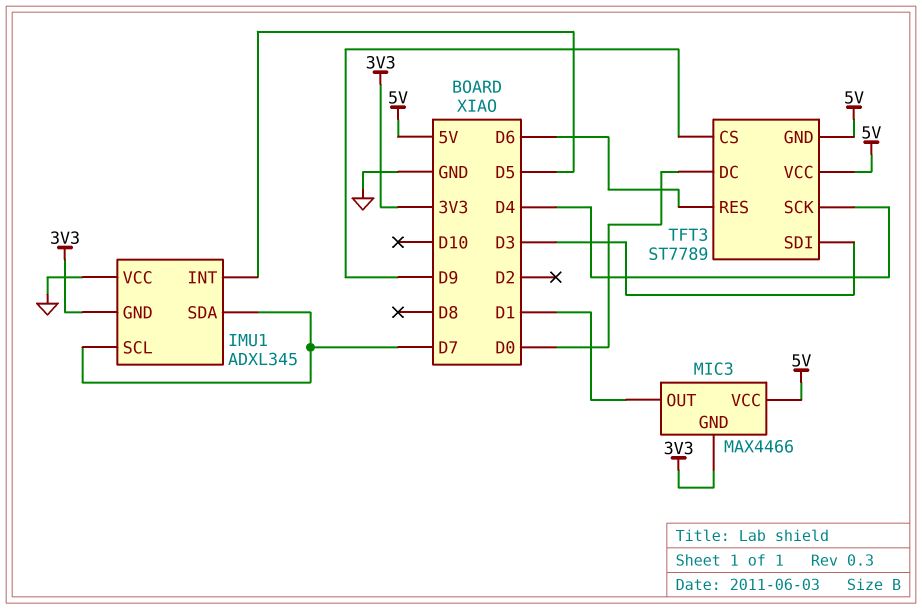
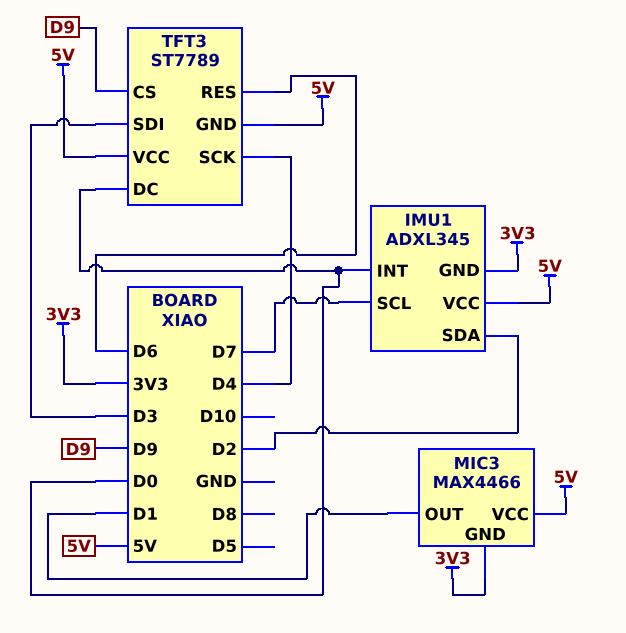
IMU1 pin INT: D5 -> D0
IMU1 pin SDA: D7 -> D2
IMU1 pin VCC: GND -> 5V

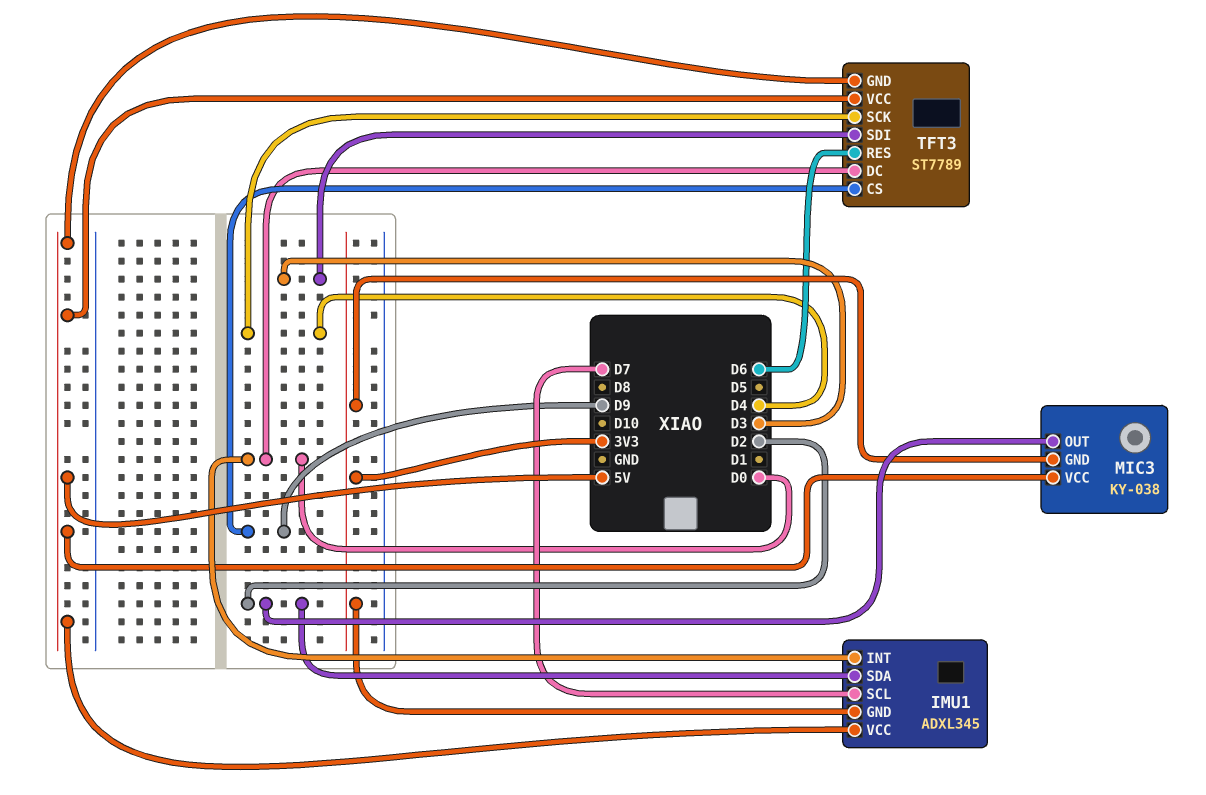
MIC3: MAX4466 -> KY-038
MIC3 pin OUT: D1 -> D2

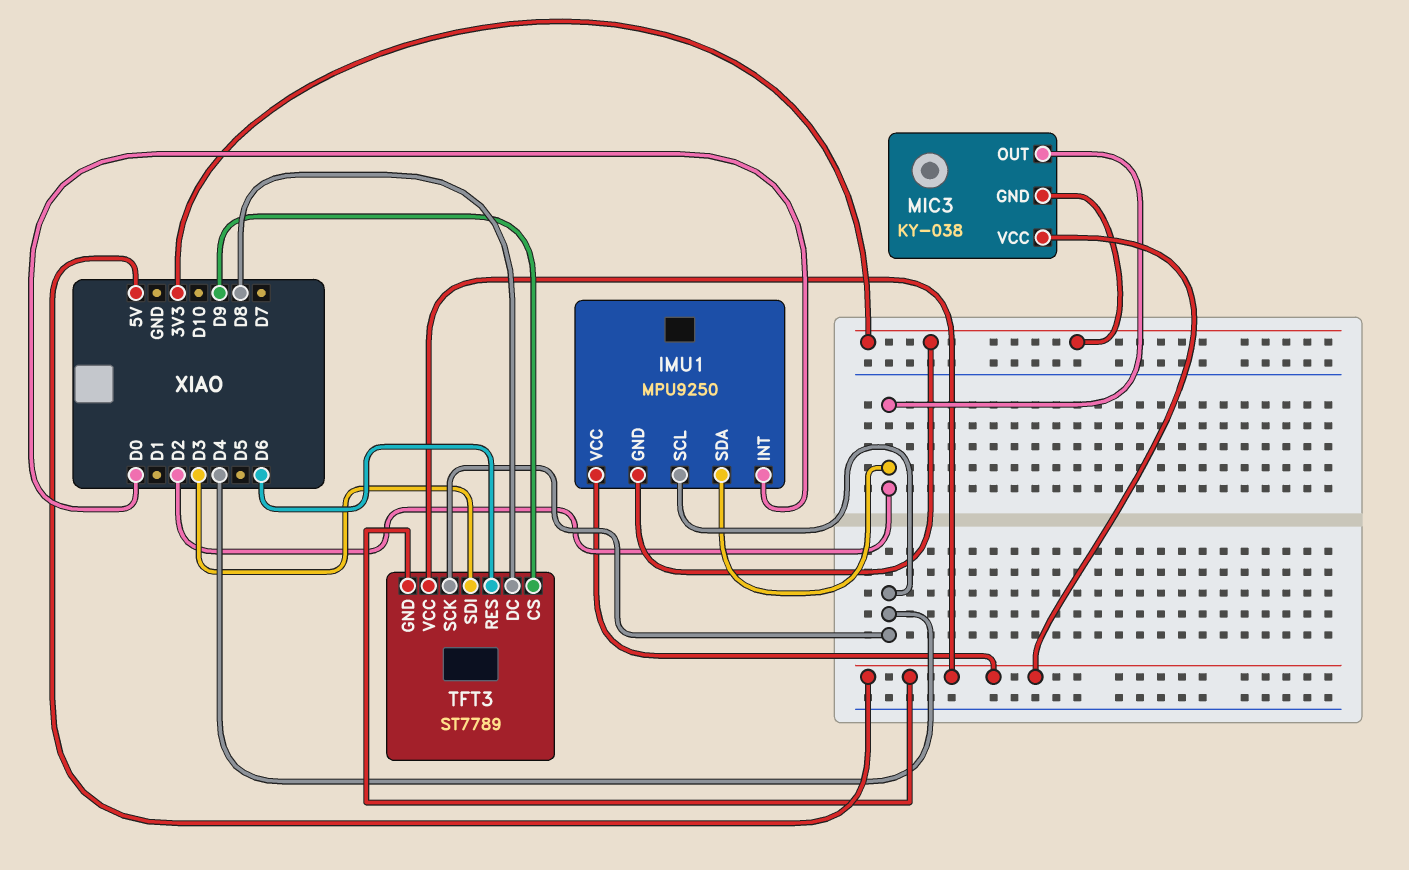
IMU1: ADXL345 -> MPU9250
IMU1 pin SCL: D7 -> D4
TFT3 pin DC: D0 -> D8

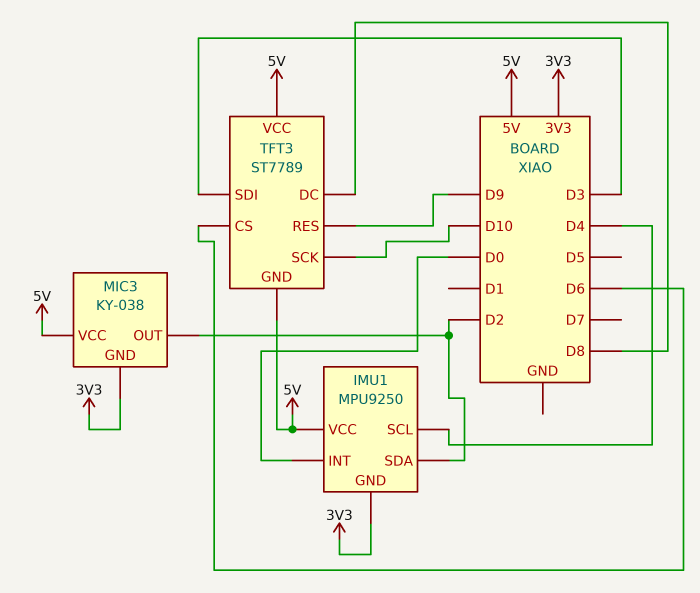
TFT3 pin CS: D9 -> D6
TFT3 pin RES: D6 -> D9
TFT3 pin SCK: D4 -> D10

